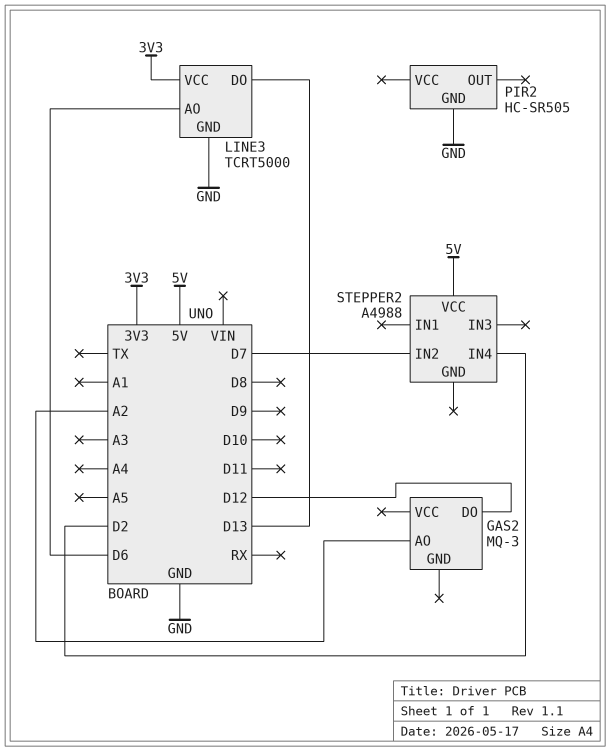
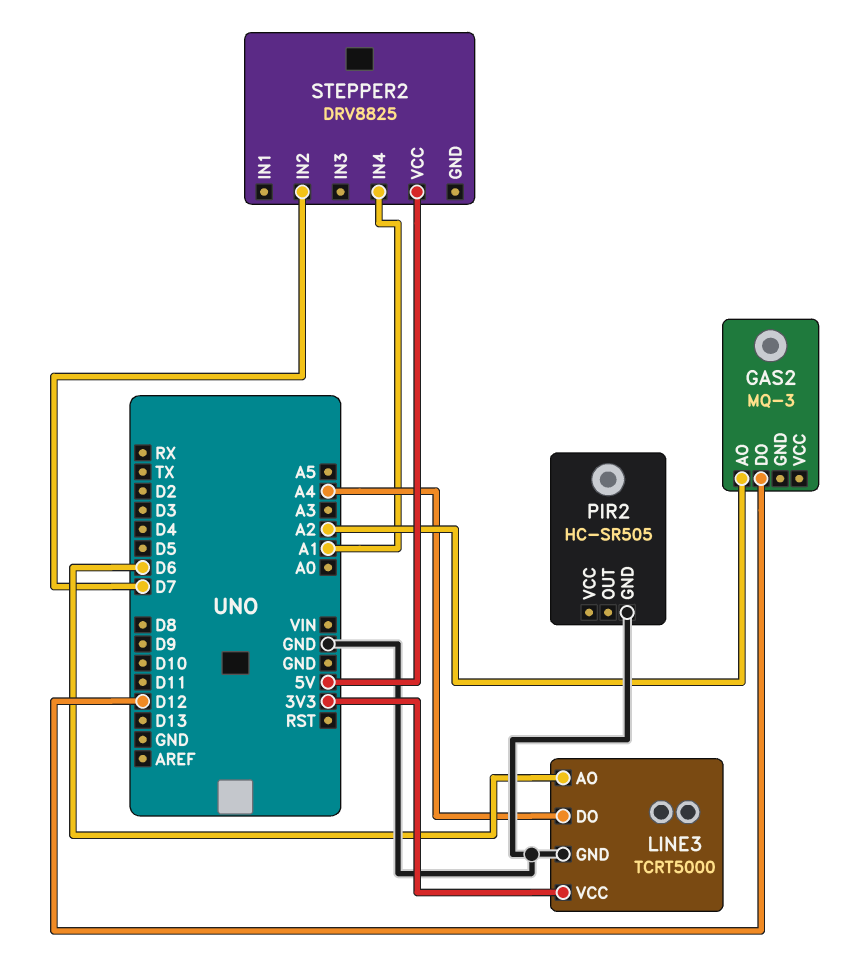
LINE3 pin DO: D13 -> A4
STEPPER2: A4988 -> DRV8825
STEPPER2 pin IN4: D2 -> A1

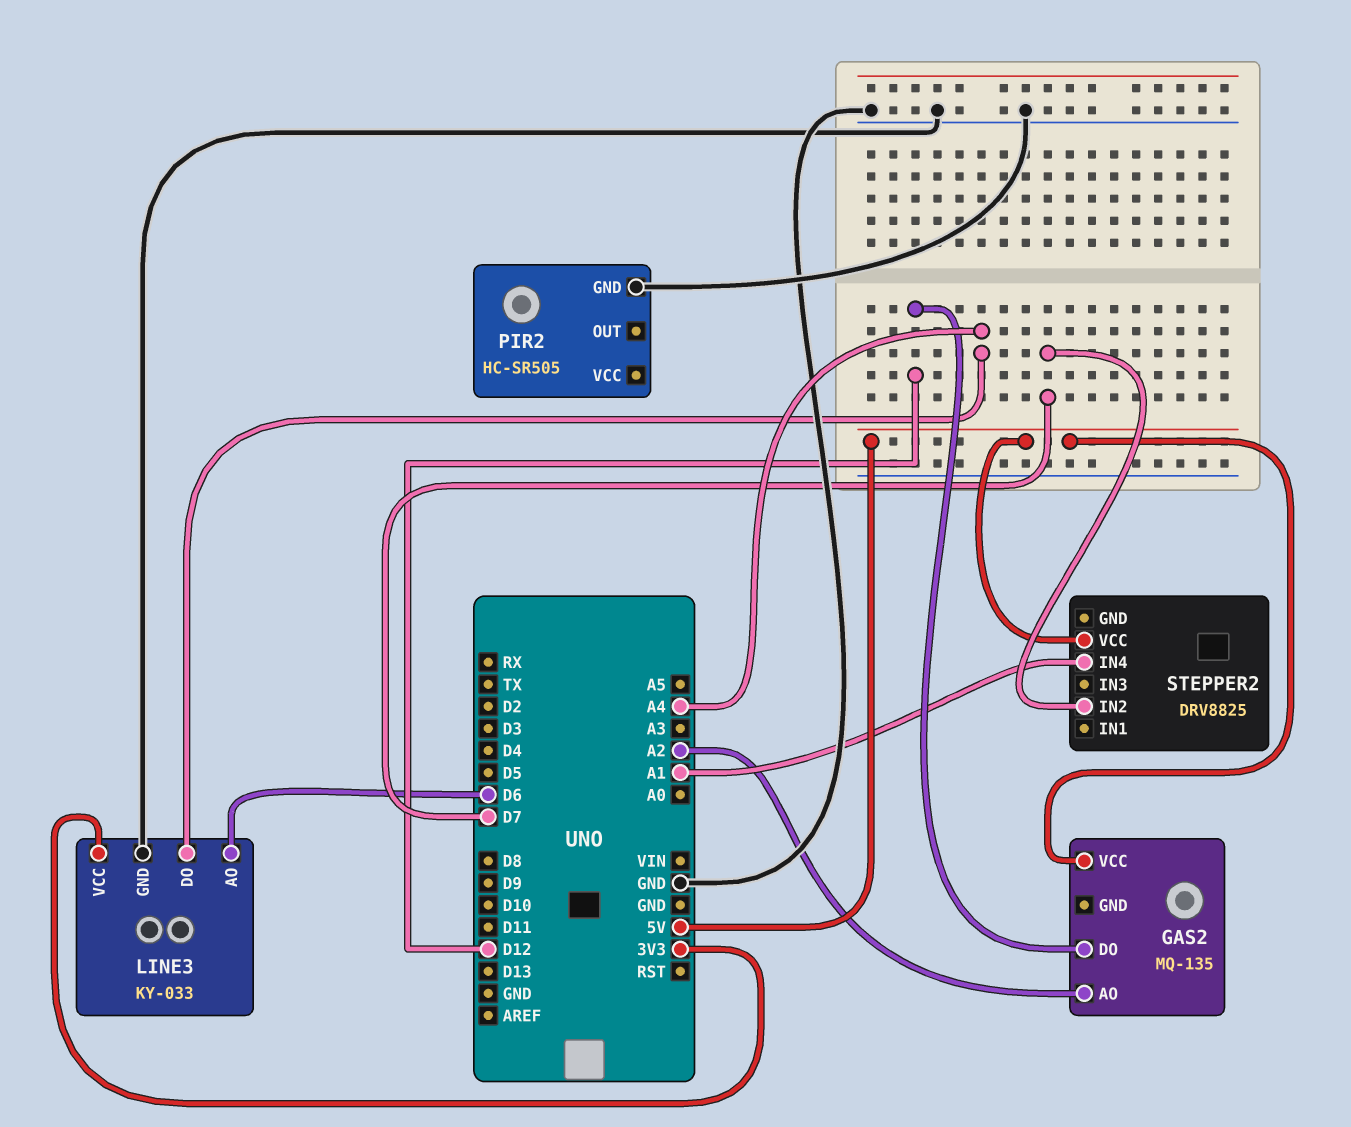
GAS2: MQ-3 -> MQ-135
GAS2 pin VCC: none -> 5V
LINE3: TCRT5000 -> KY-033

